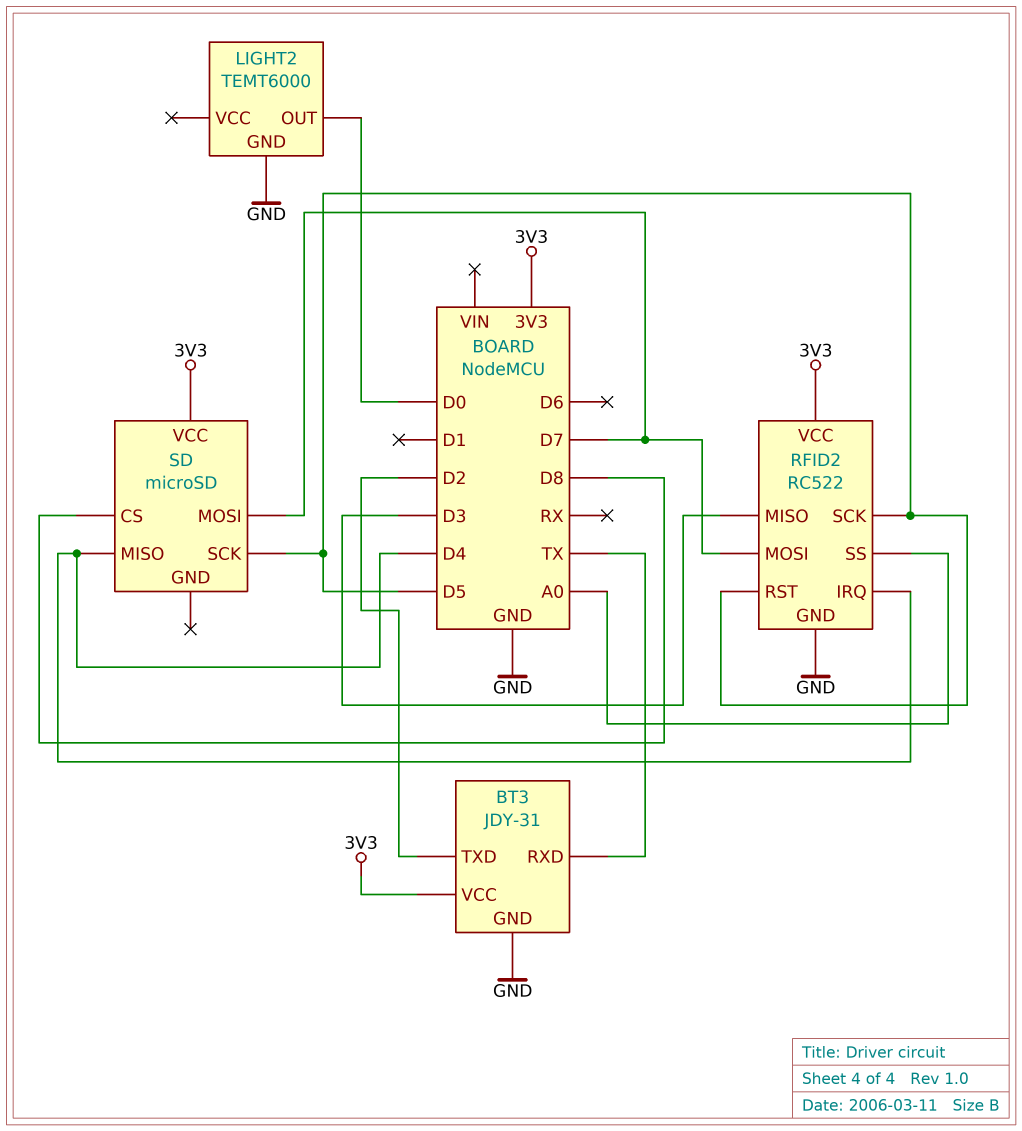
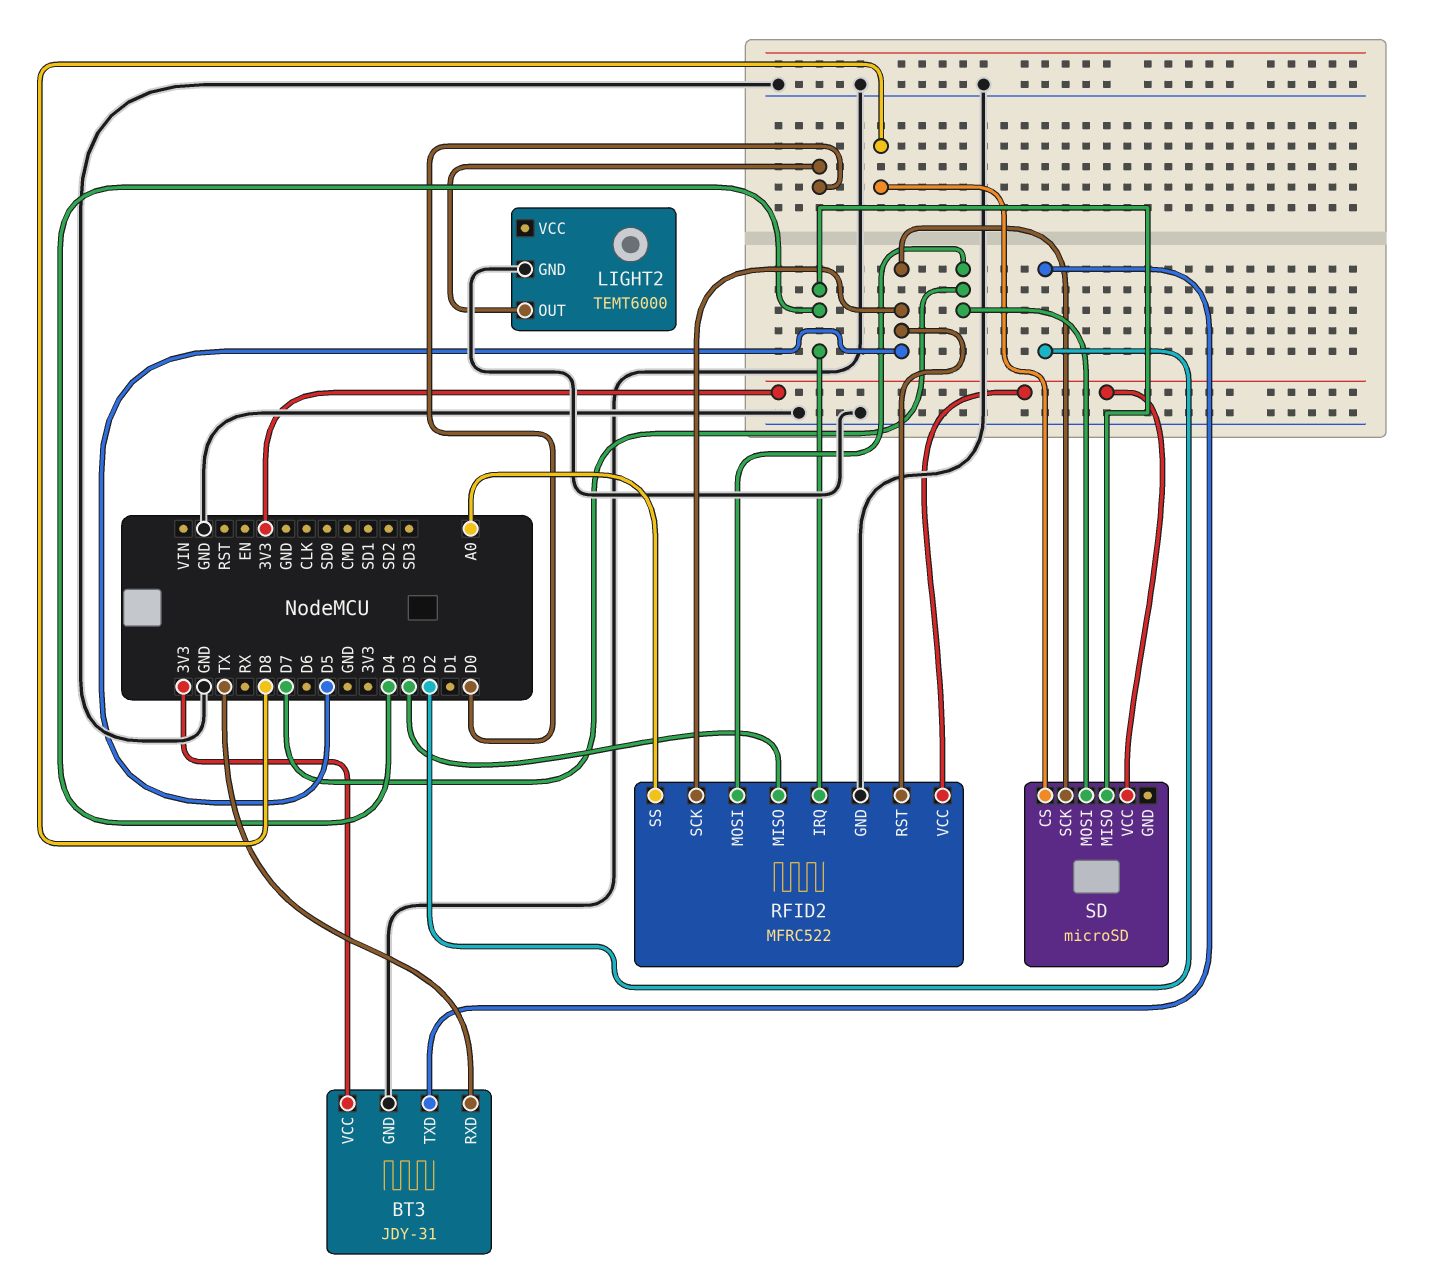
RFID2: RC522 -> MFRC522

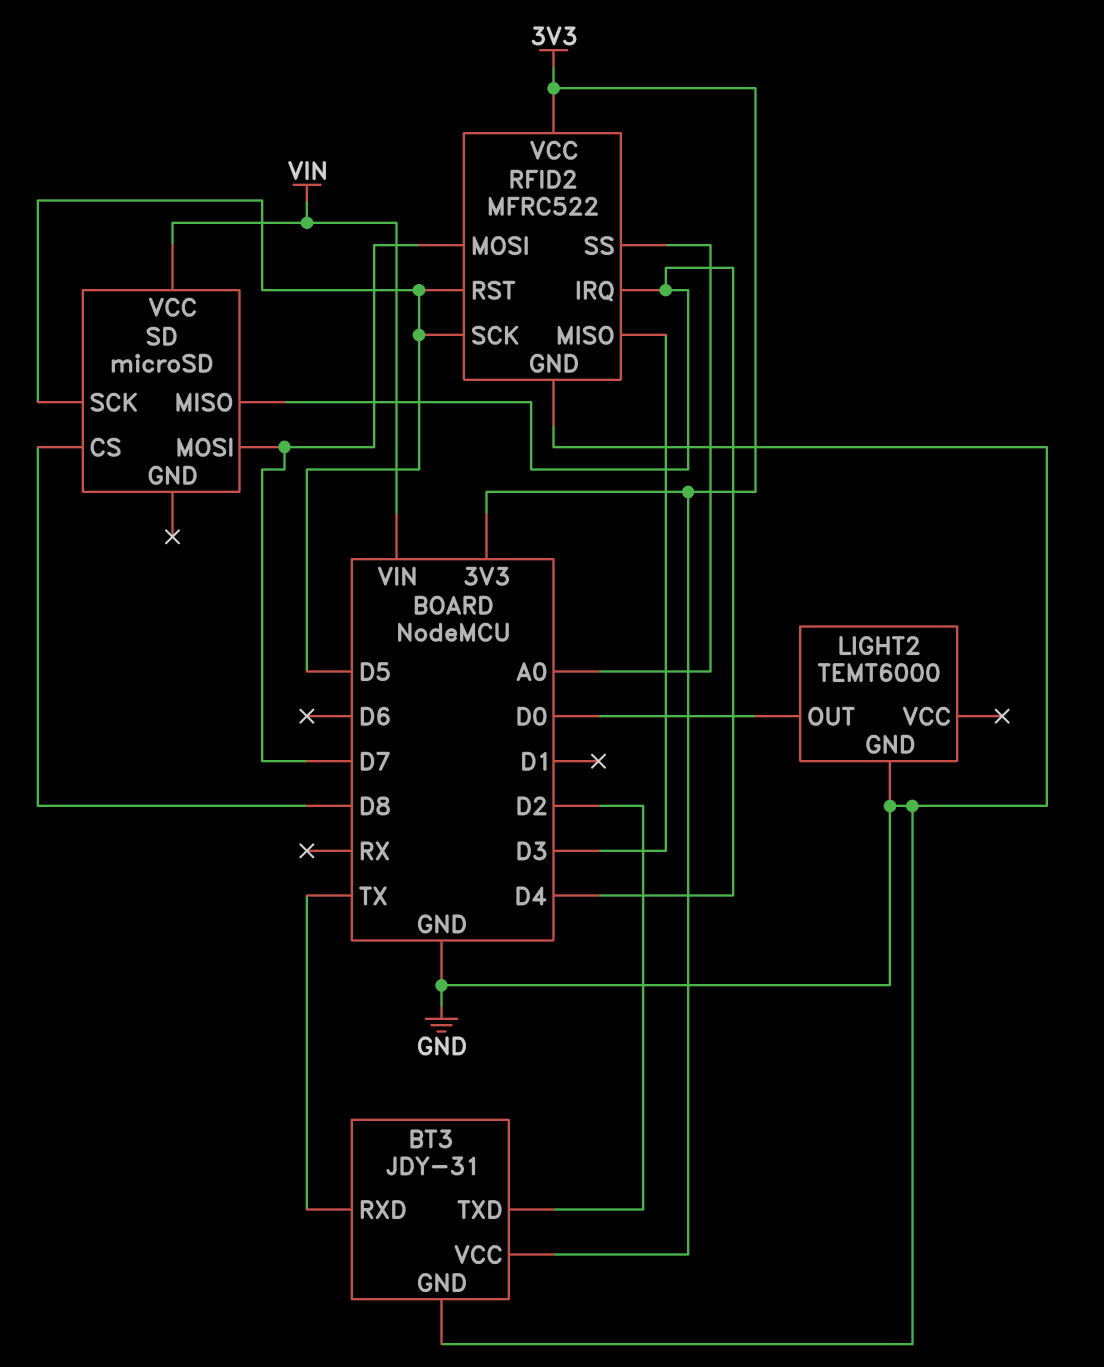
SD pin VCC: 3V3 -> VIN

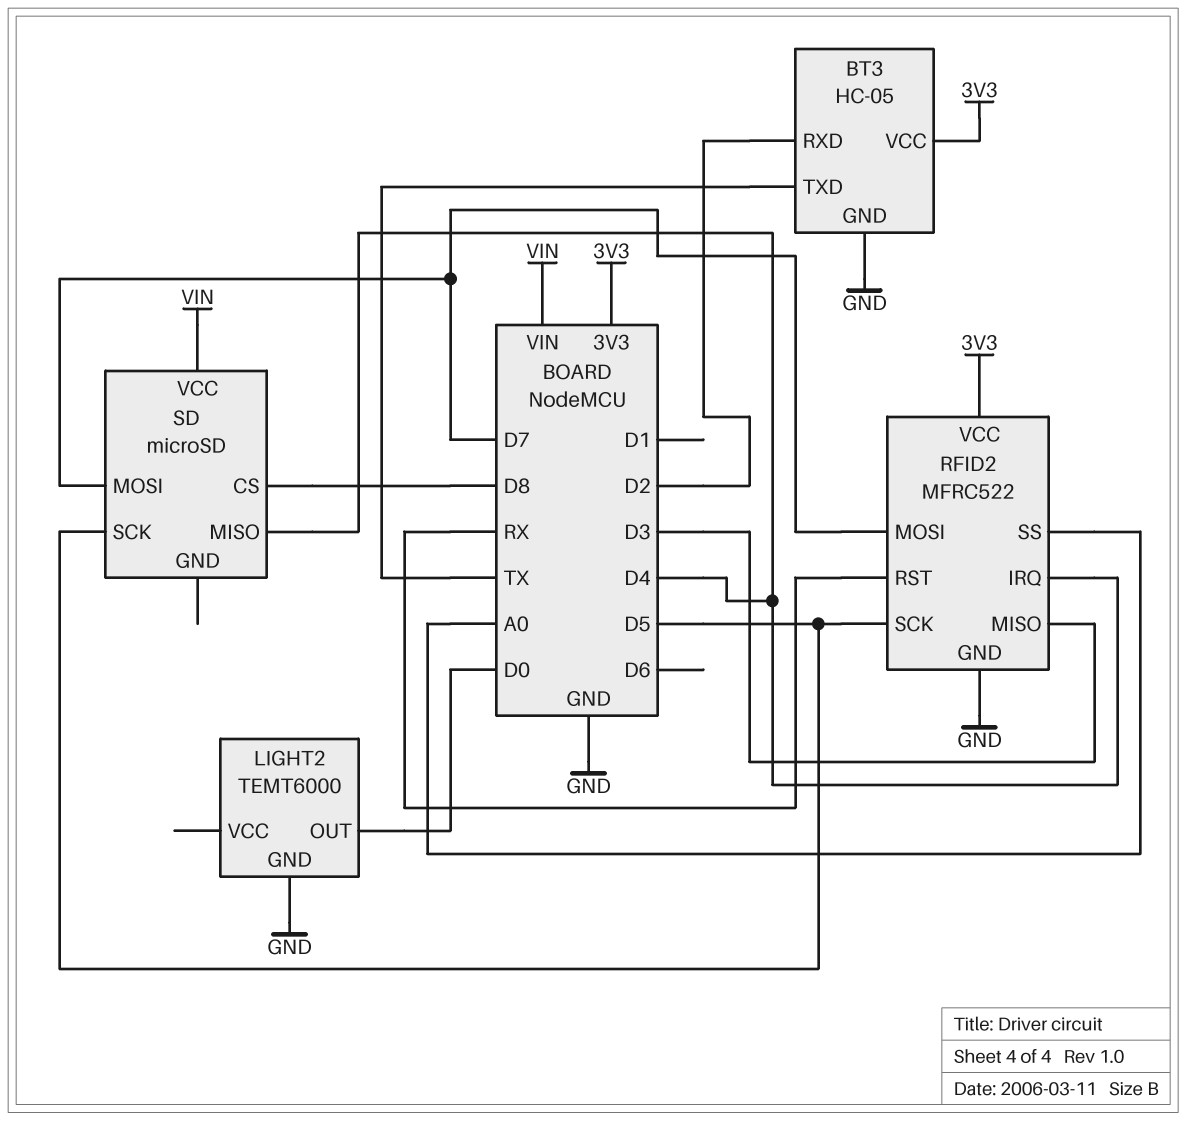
BT3: JDY-31 -> HC-05
BT3 pin RXD: TX -> D2
BT3 pin TXD: D2 -> TX
RFID2 pin RST: D5 -> RX

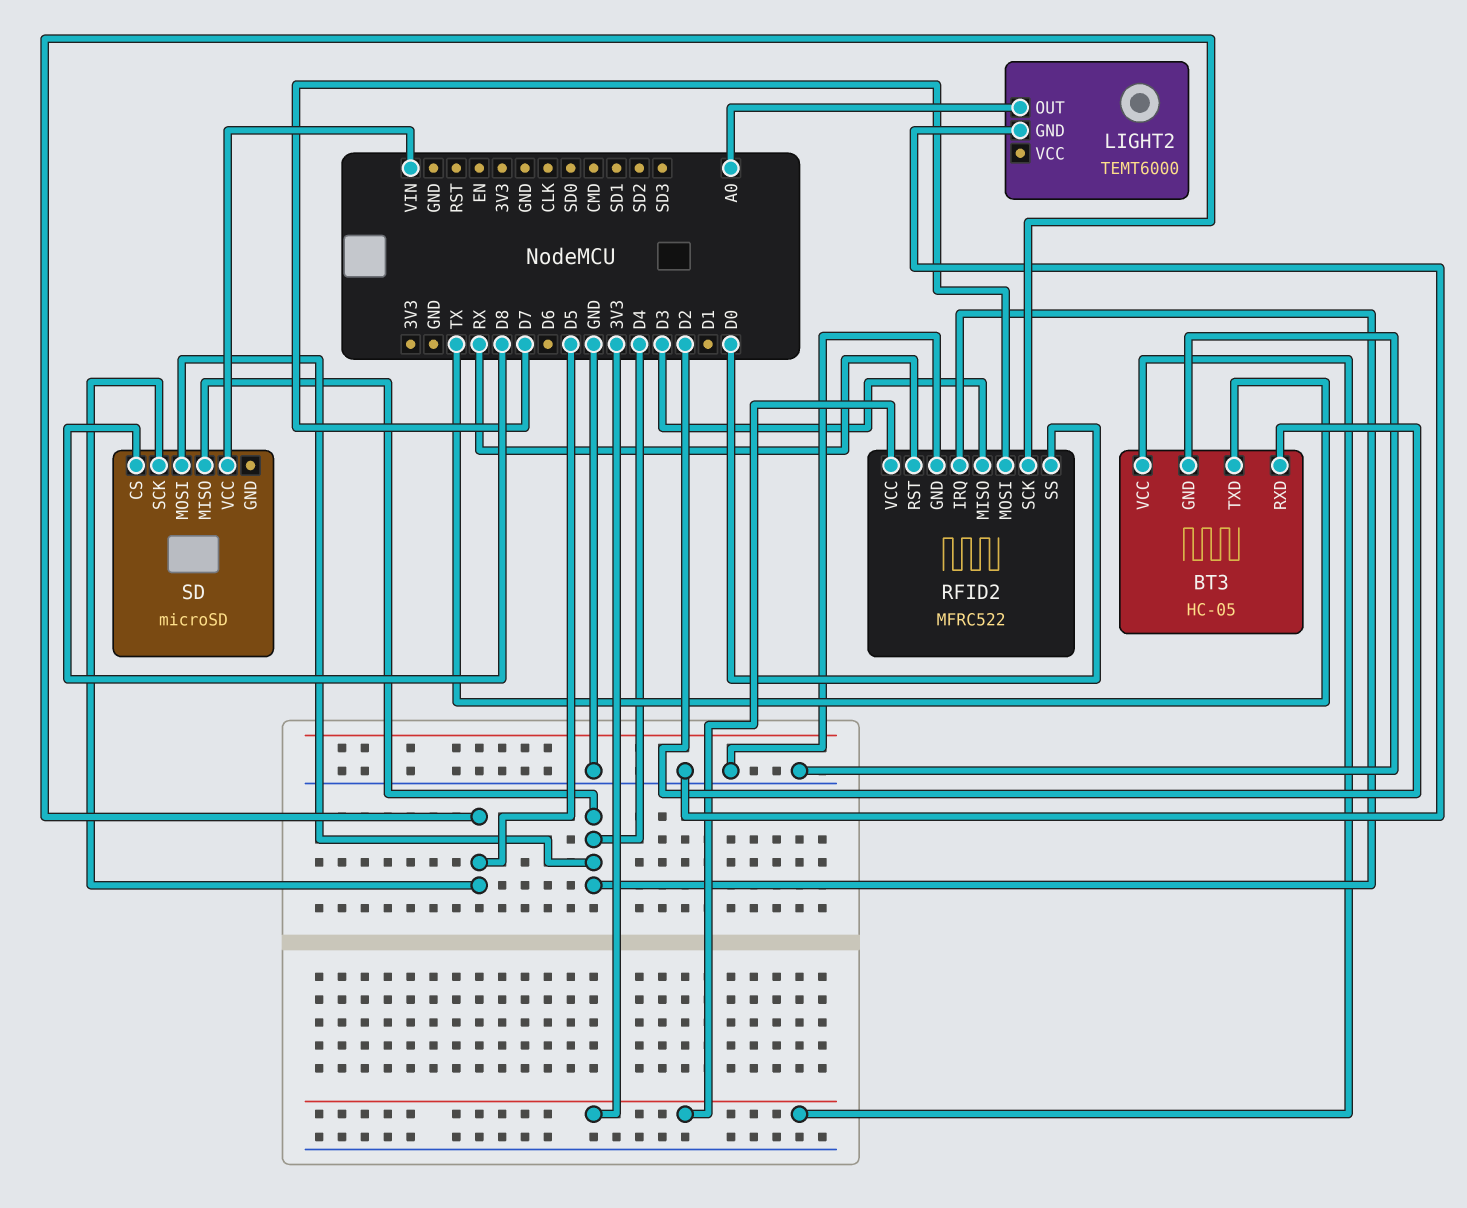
LIGHT2 pin OUT: D0 -> A0
RFID2 pin SS: A0 -> D0
SD pin MOSI: D7 -> D4

